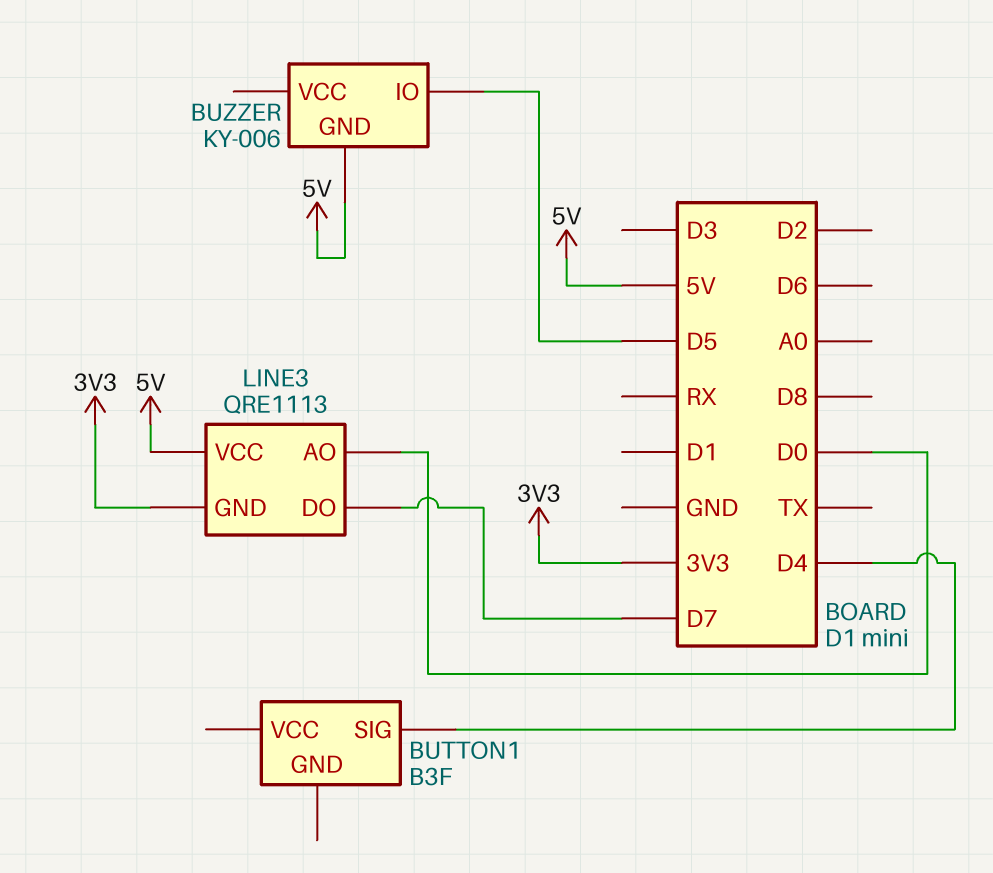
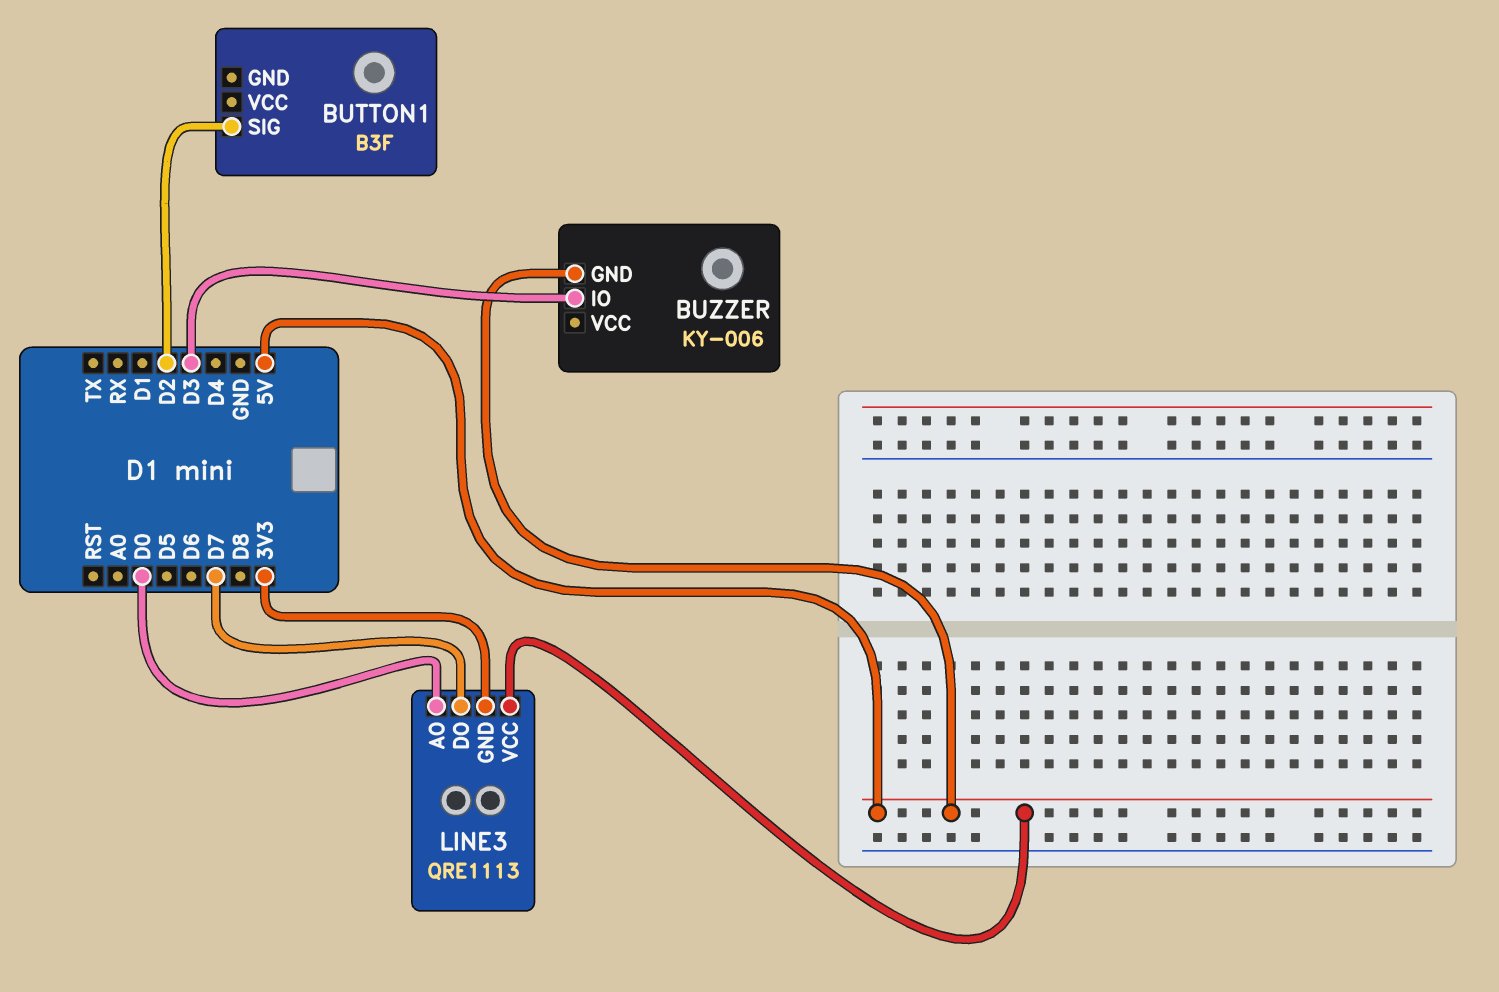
BUTTON1 pin SIG: D4 -> D2
BUZZER pin IO: D5 -> D3

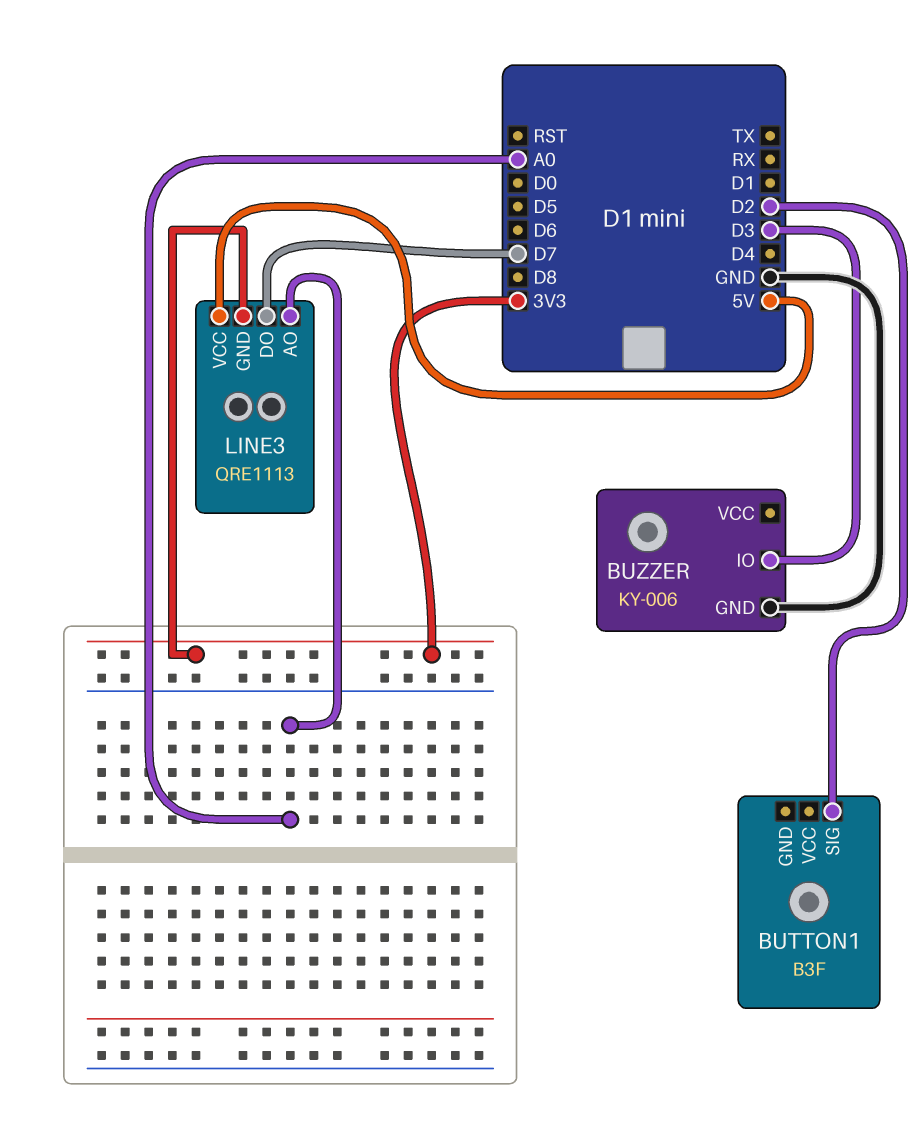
BUZZER pin GND: 5V -> GND
LINE3 pin AO: D0 -> A0

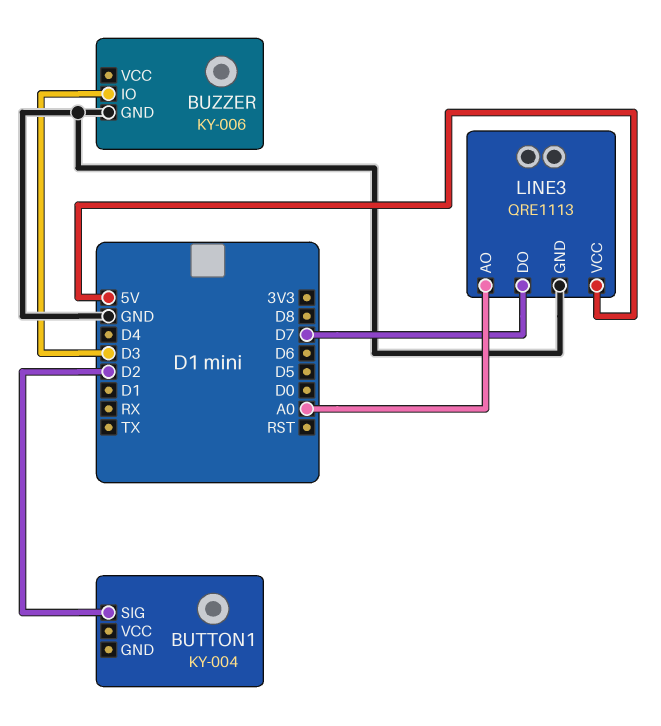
BUTTON1: B3F -> KY-004
LINE3 pin GND: 3V3 -> GND

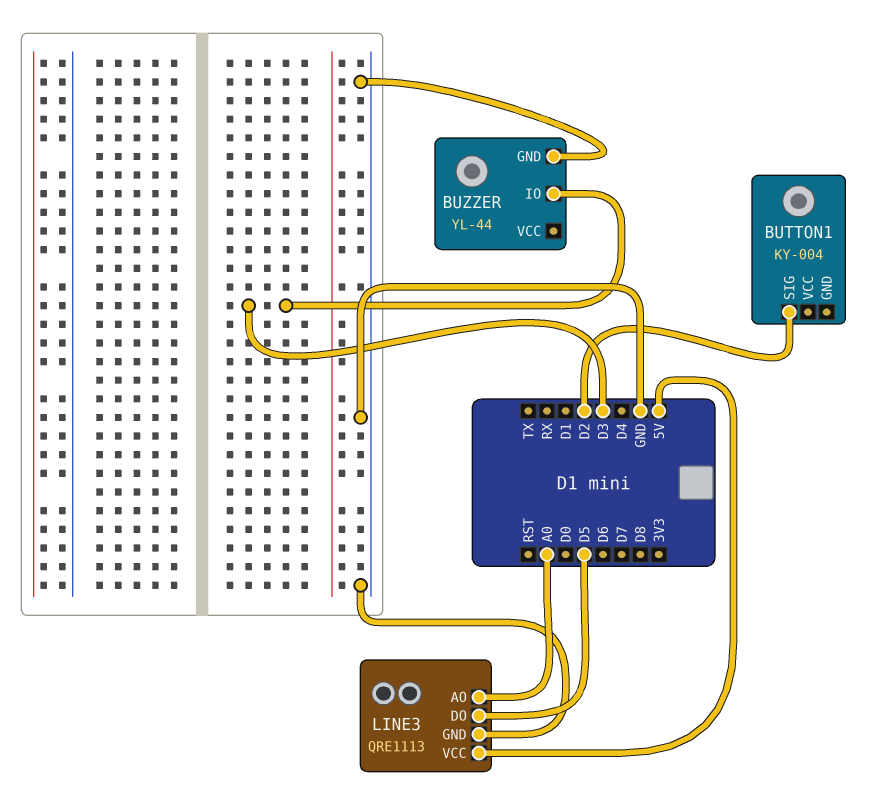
BUZZER: KY-006 -> YL-44
LINE3 pin DO: D7 -> D5

